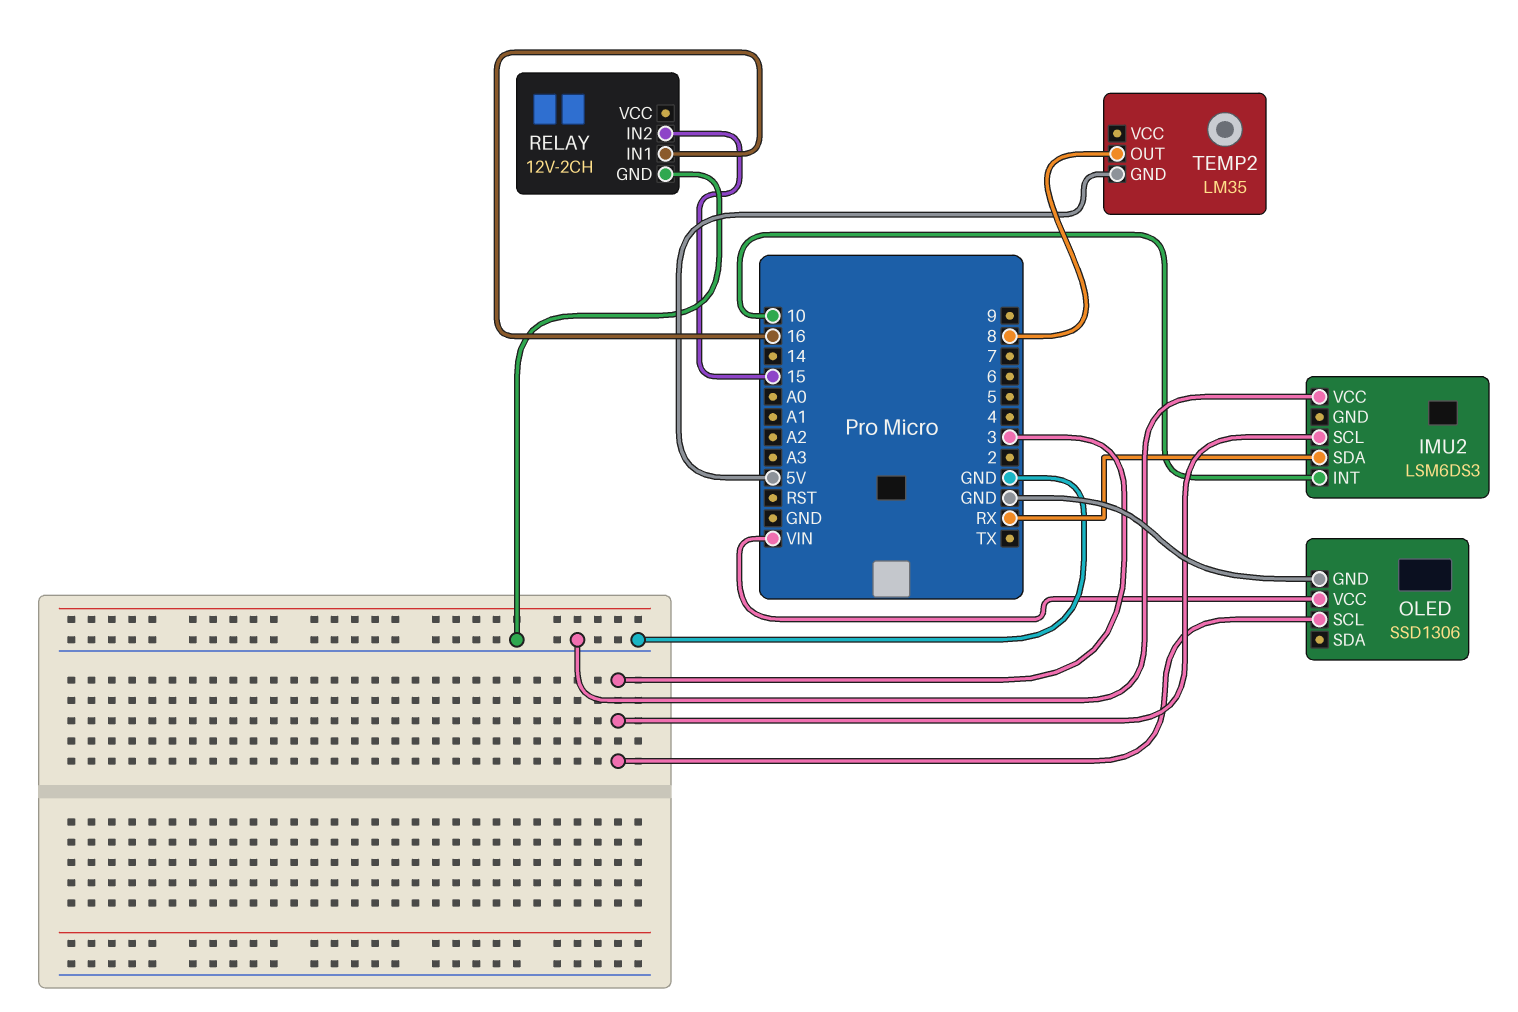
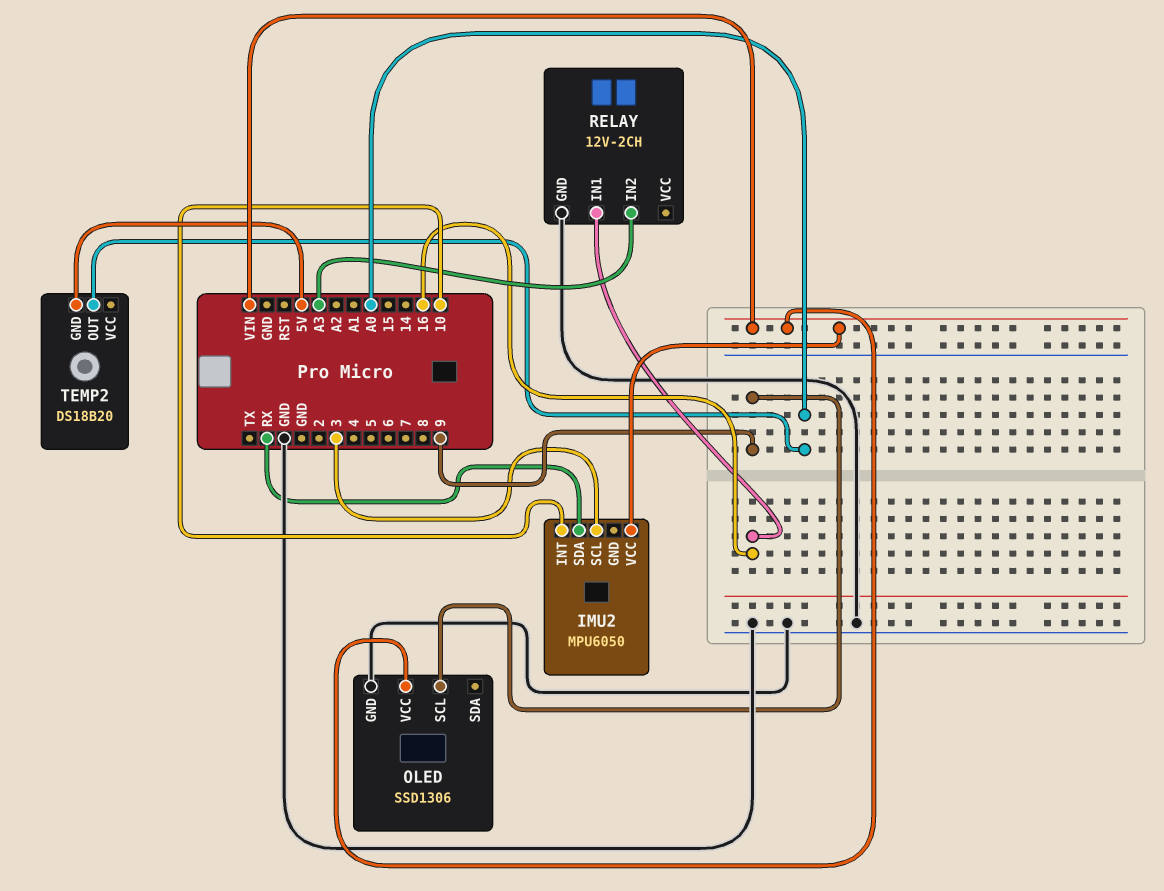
IMU2: LSM6DS3 -> MPU6050
IMU2 pin VCC: GND -> VIN
OLED pin SCL: 3 -> 9
RELAY pin IN2: 15 -> A3
TEMP2: LM35 -> DS18B20
TEMP2 pin OUT: 8 -> A0

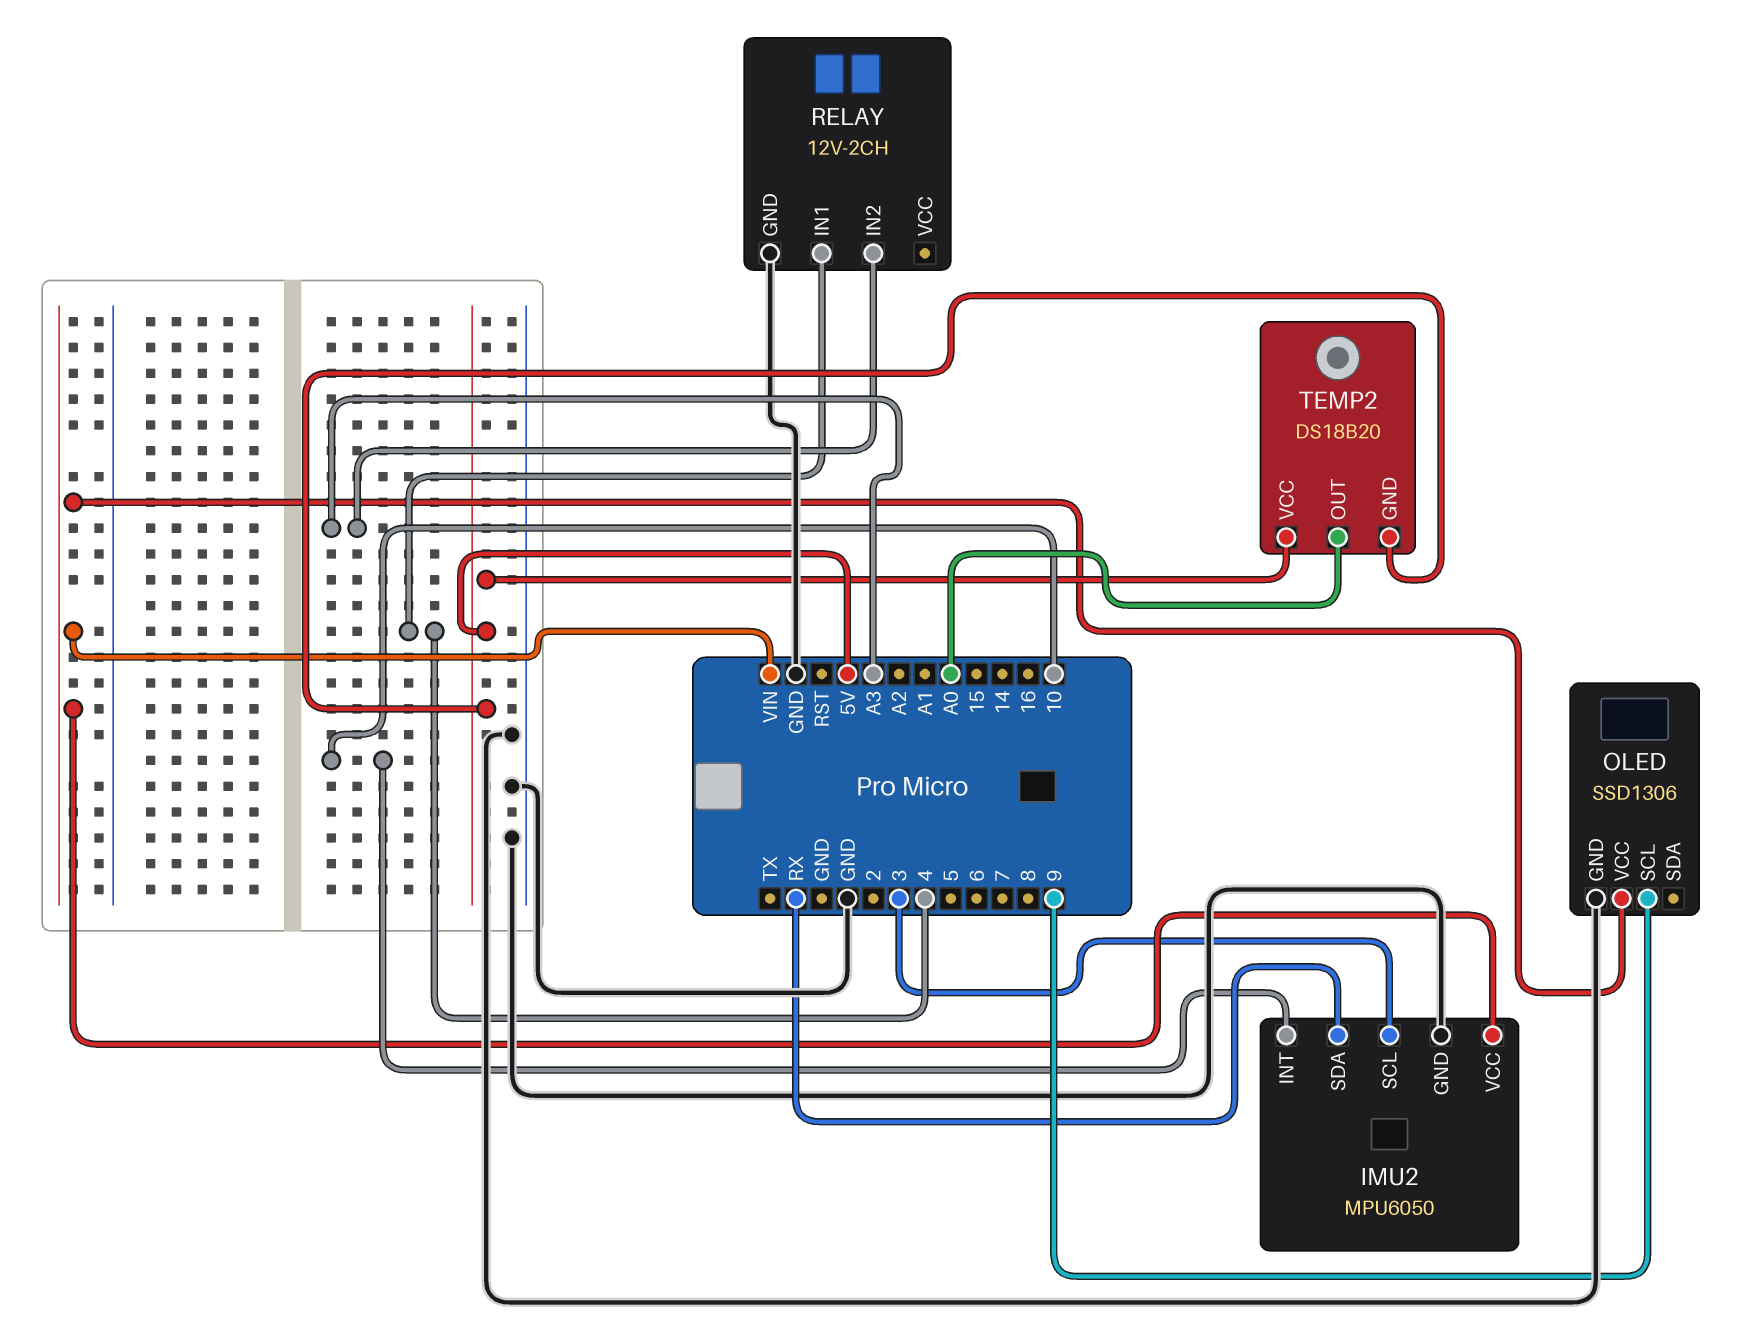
IMU2 pin GND: none -> GND
RELAY pin IN1: 16 -> 4
TEMP2 pin VCC: none -> 5V

